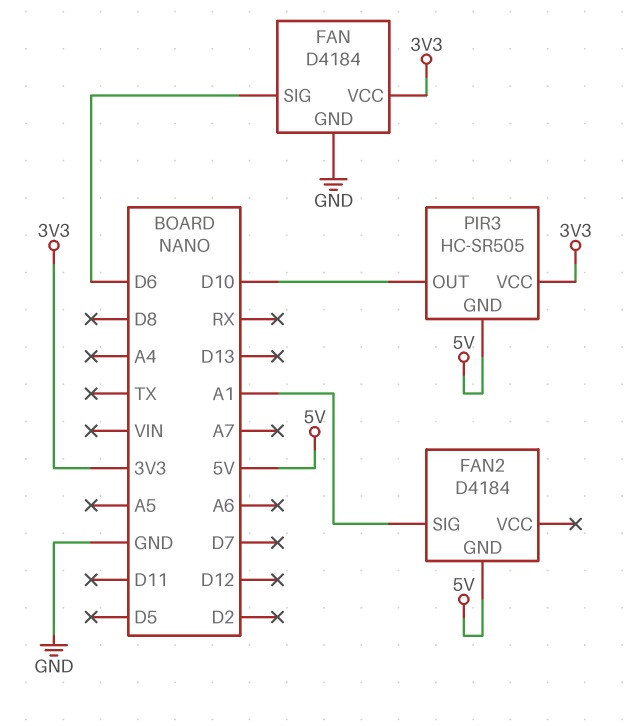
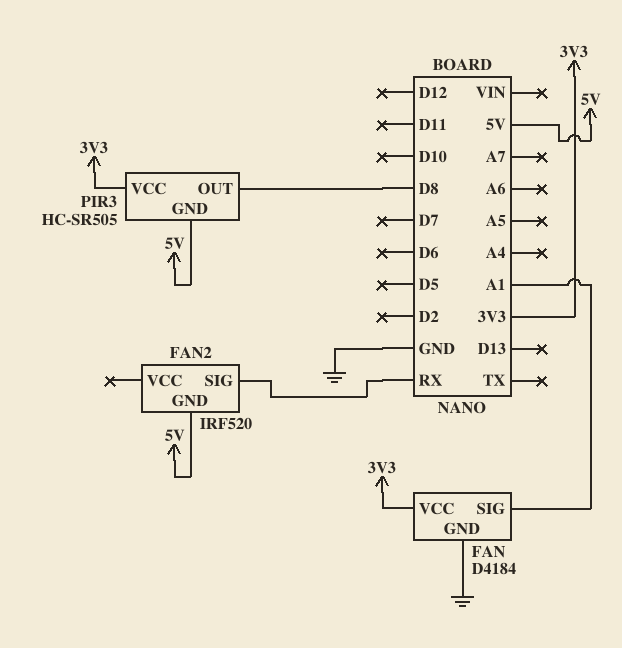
FAN pin SIG: D6 -> A1
FAN2: D4184 -> IRF520
FAN2 pin SIG: A1 -> RX
PIR3 pin OUT: D10 -> D8

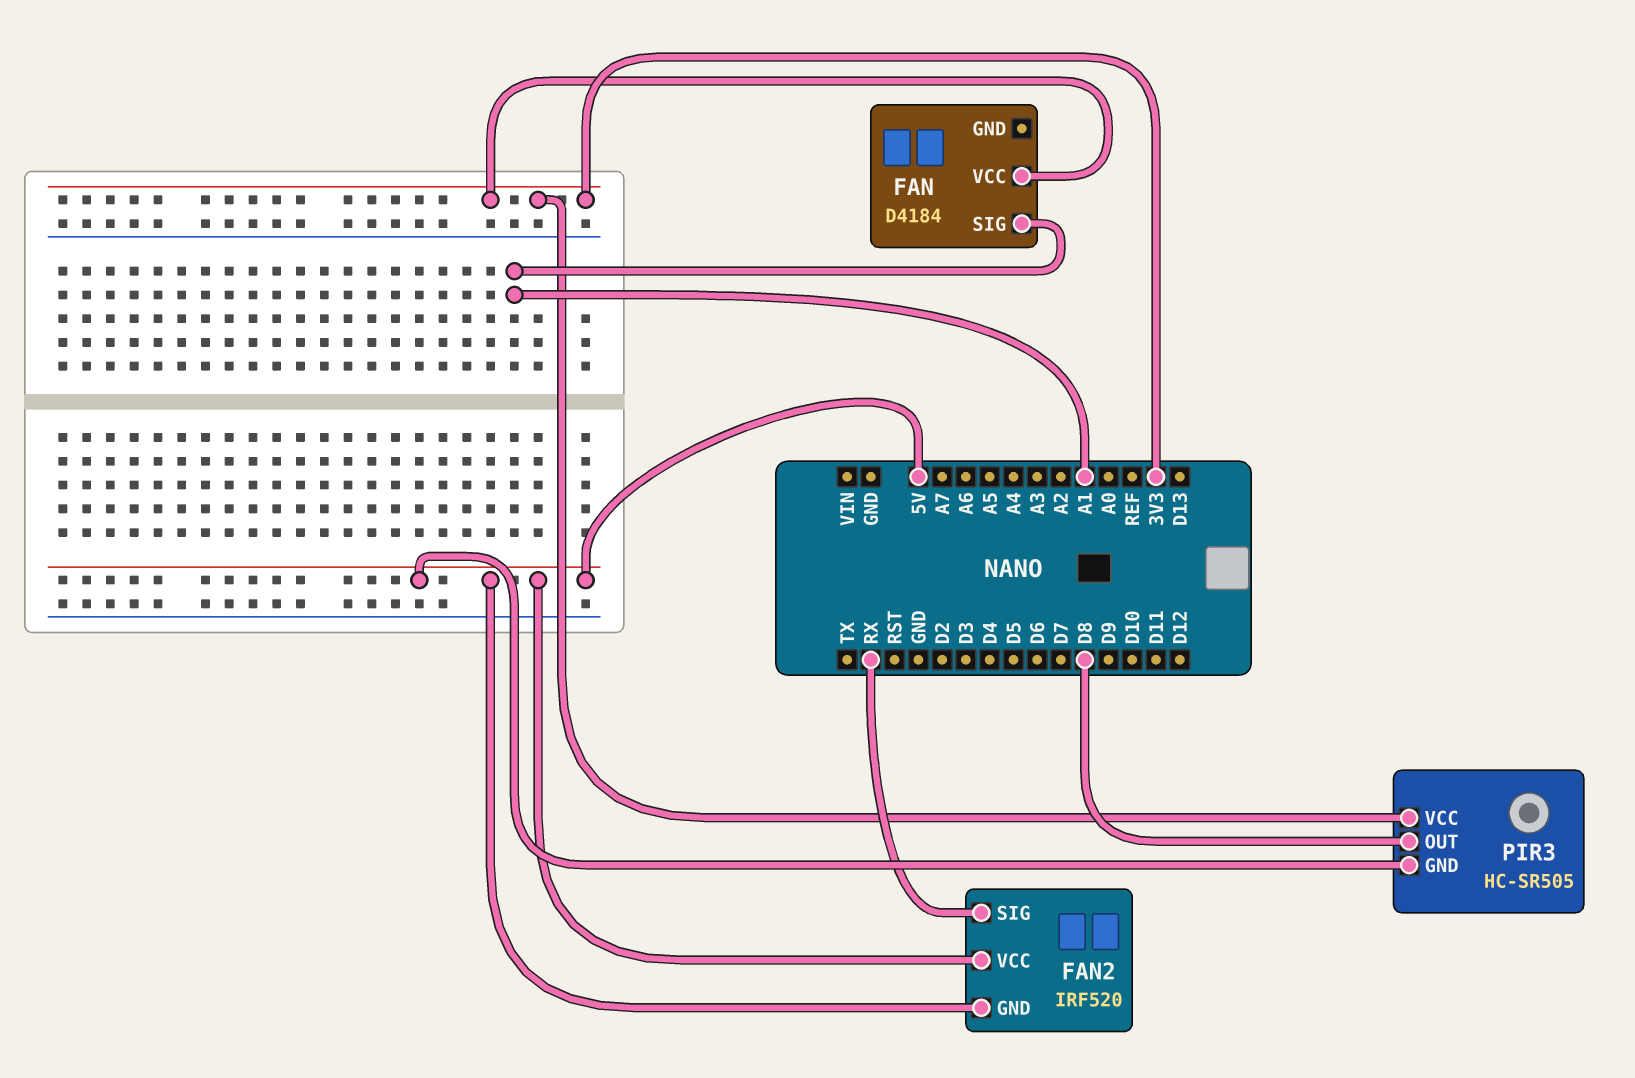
FAN pin GND: GND -> none
FAN2 pin VCC: none -> 5V

